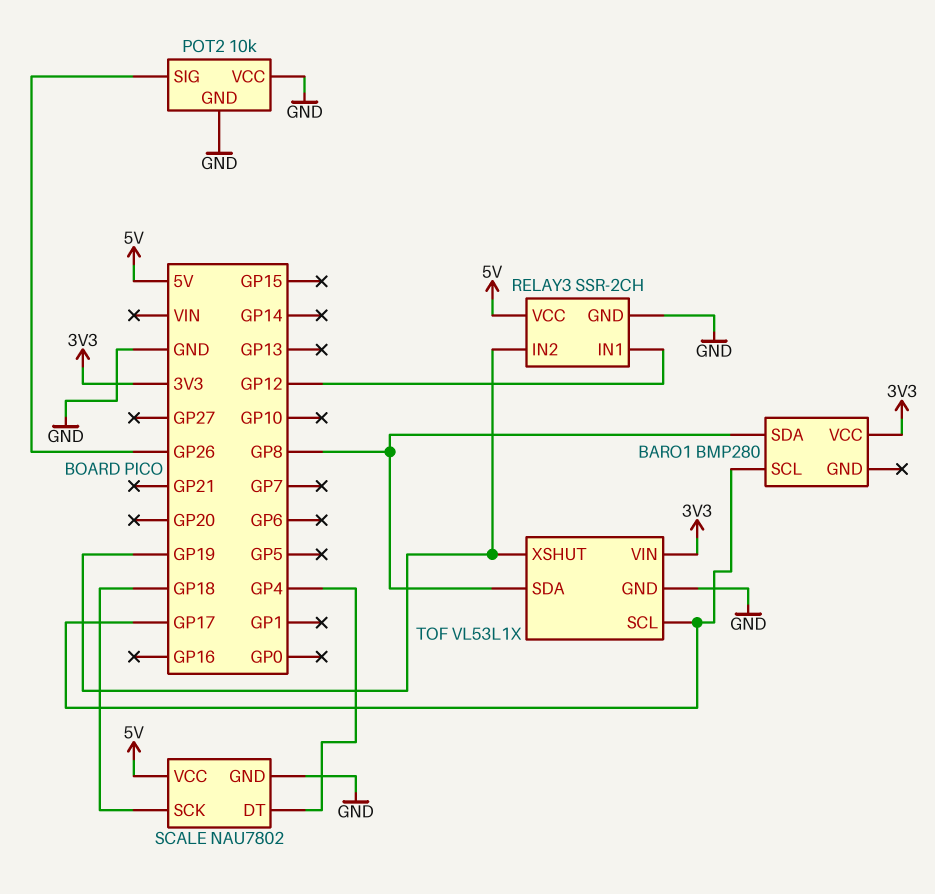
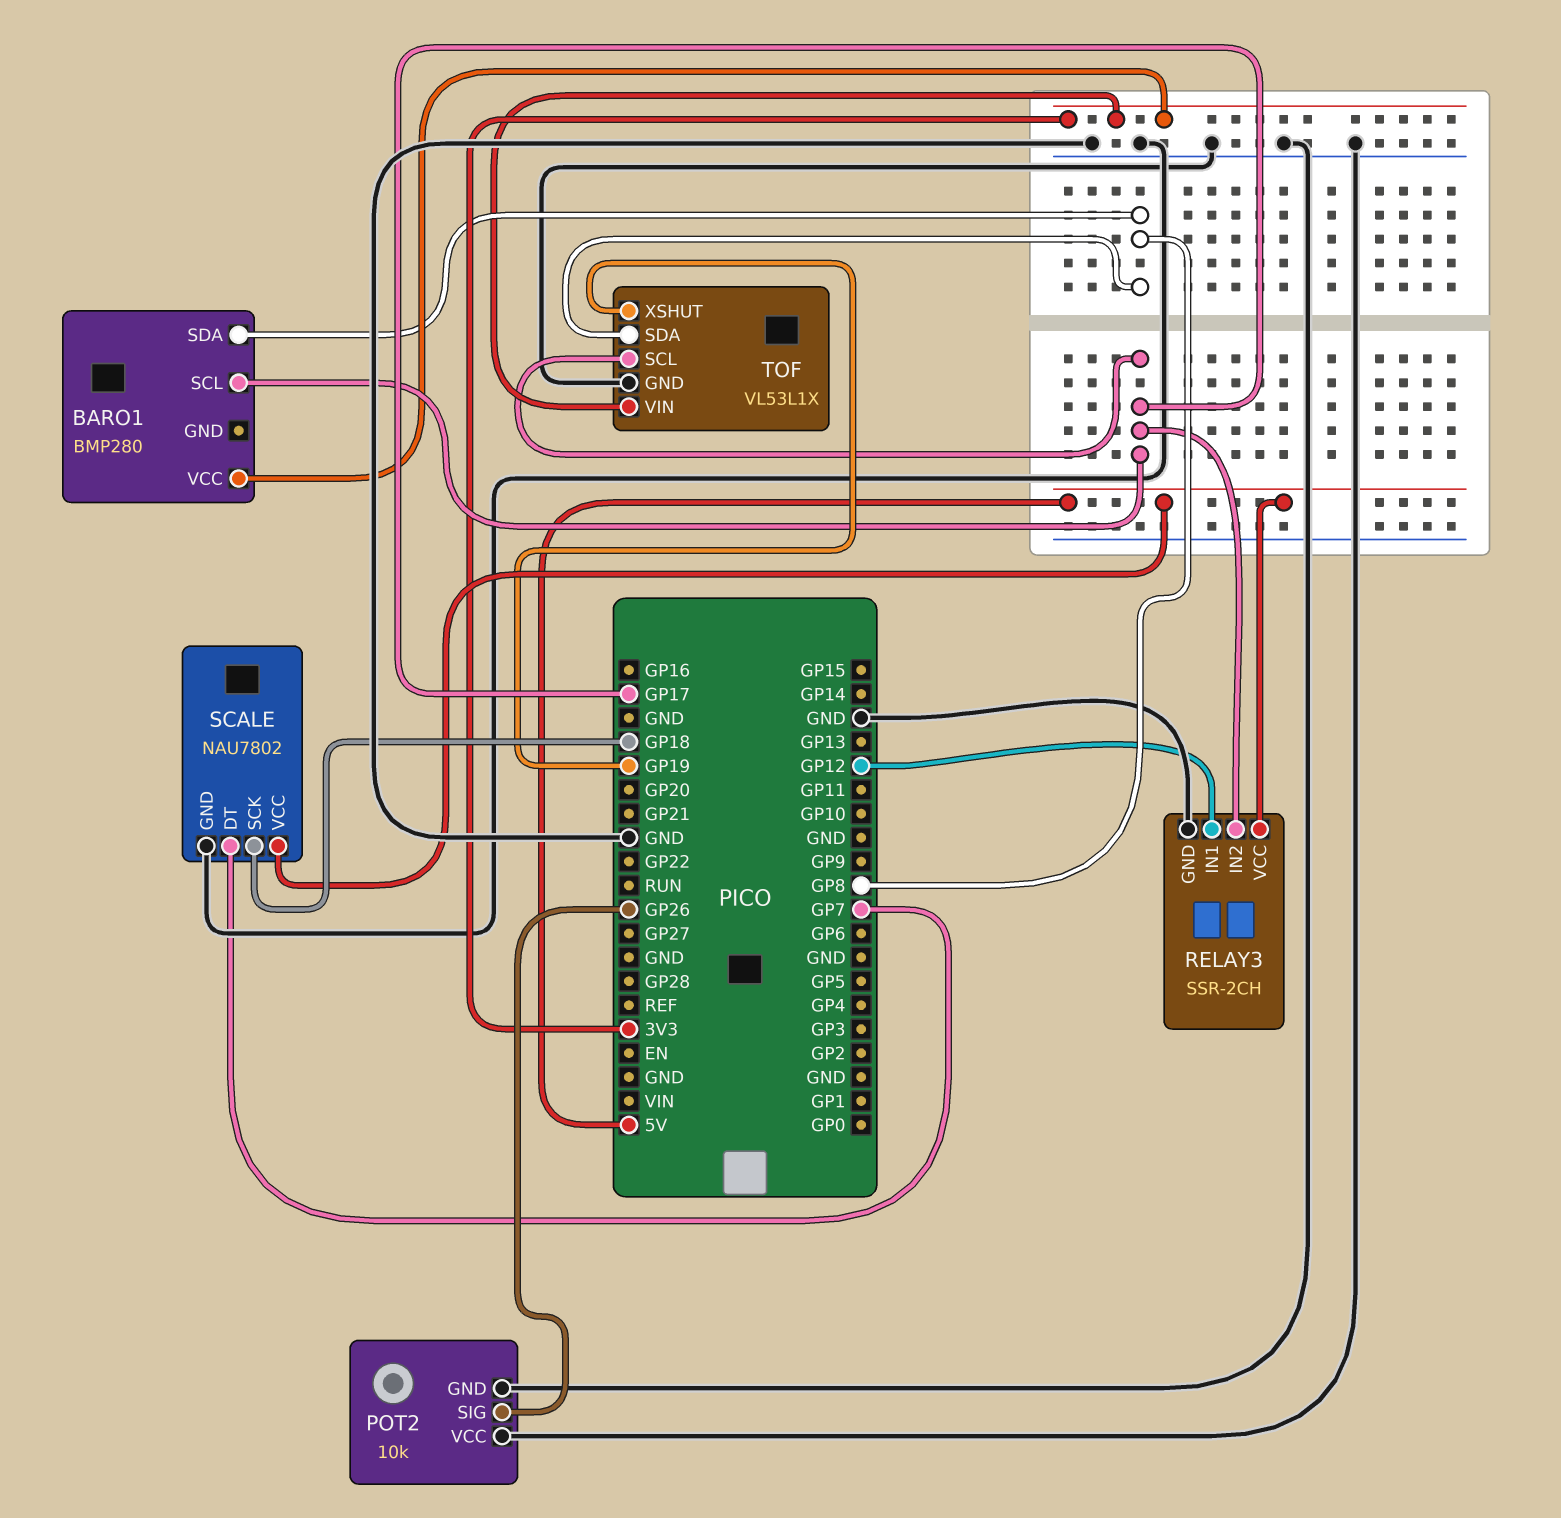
RELAY3 pin IN2: GP19 -> GP17
SCALE pin DT: GP4 -> GP7

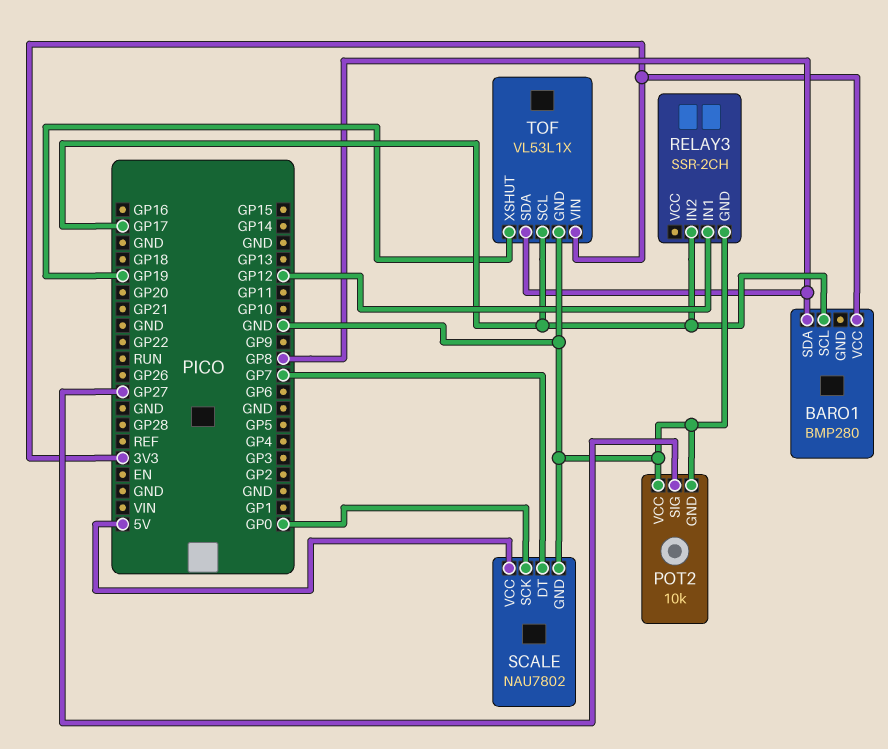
POT2 pin SIG: GP26 -> GP27
RELAY3 pin VCC: 5V -> none
SCALE pin SCK: GP18 -> GP0

